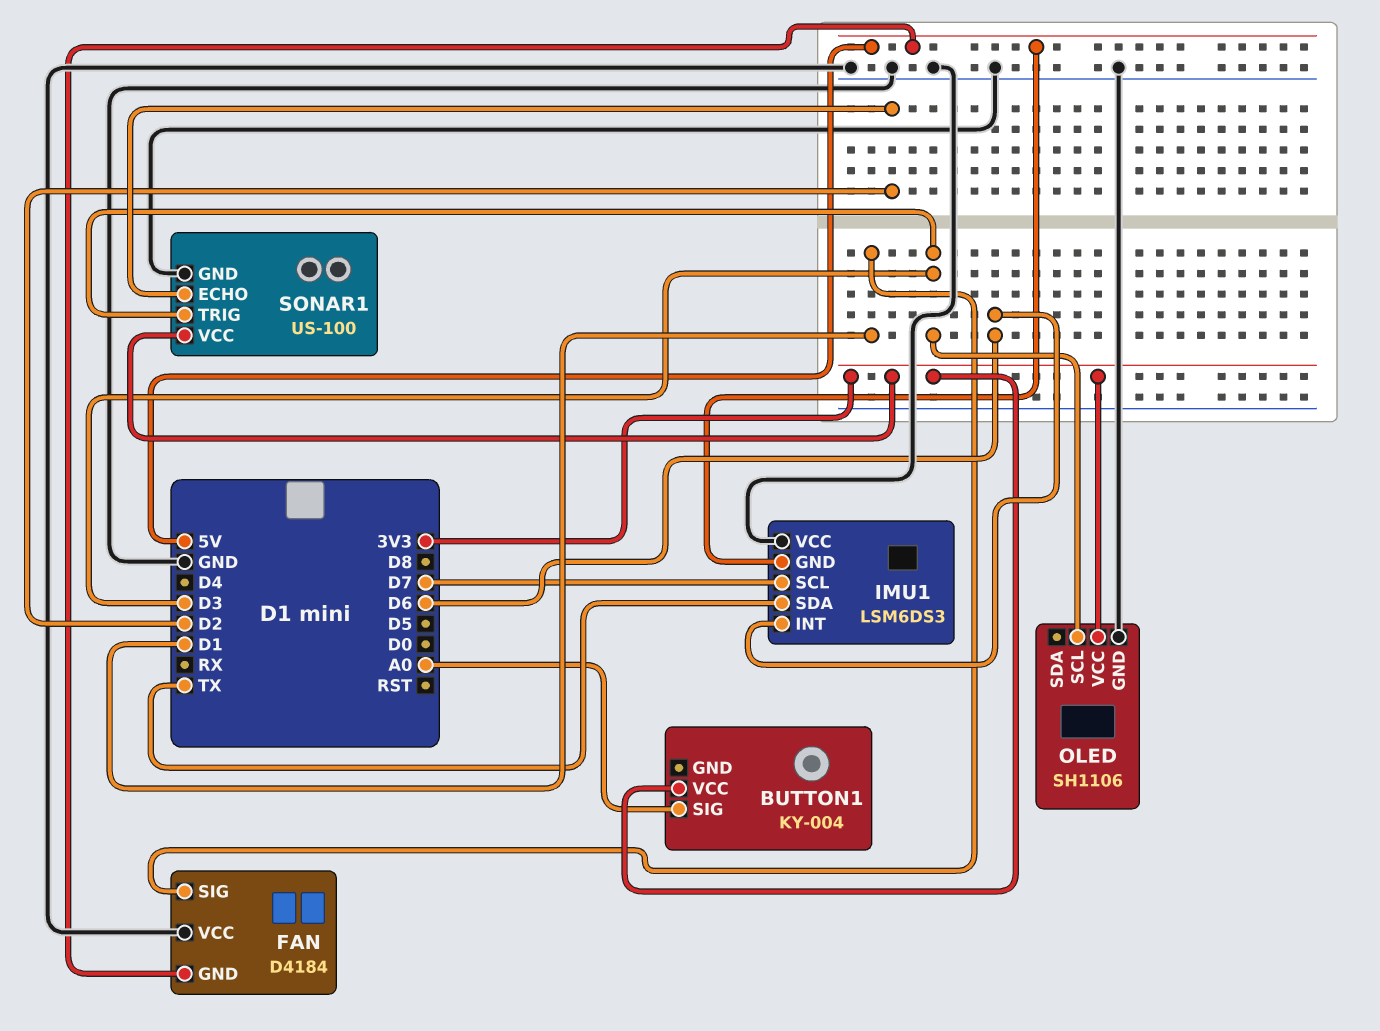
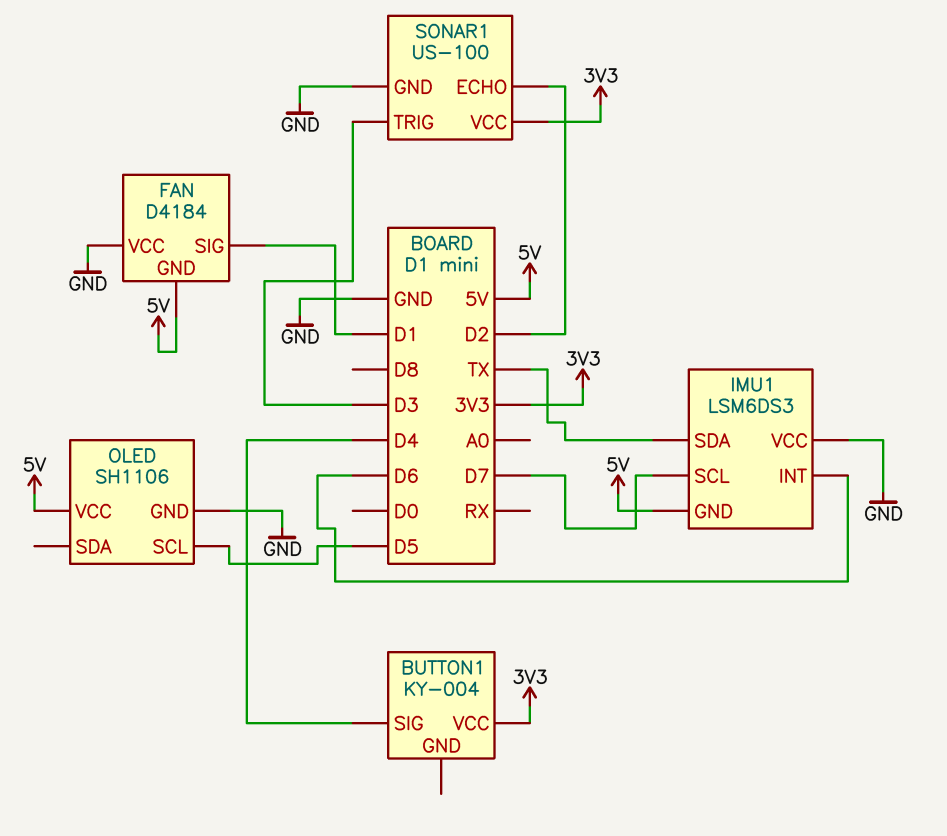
BUTTON1 pin SIG: A0 -> D4
OLED pin SCL: D3 -> D5
OLED pin VCC: 3V3 -> 5V

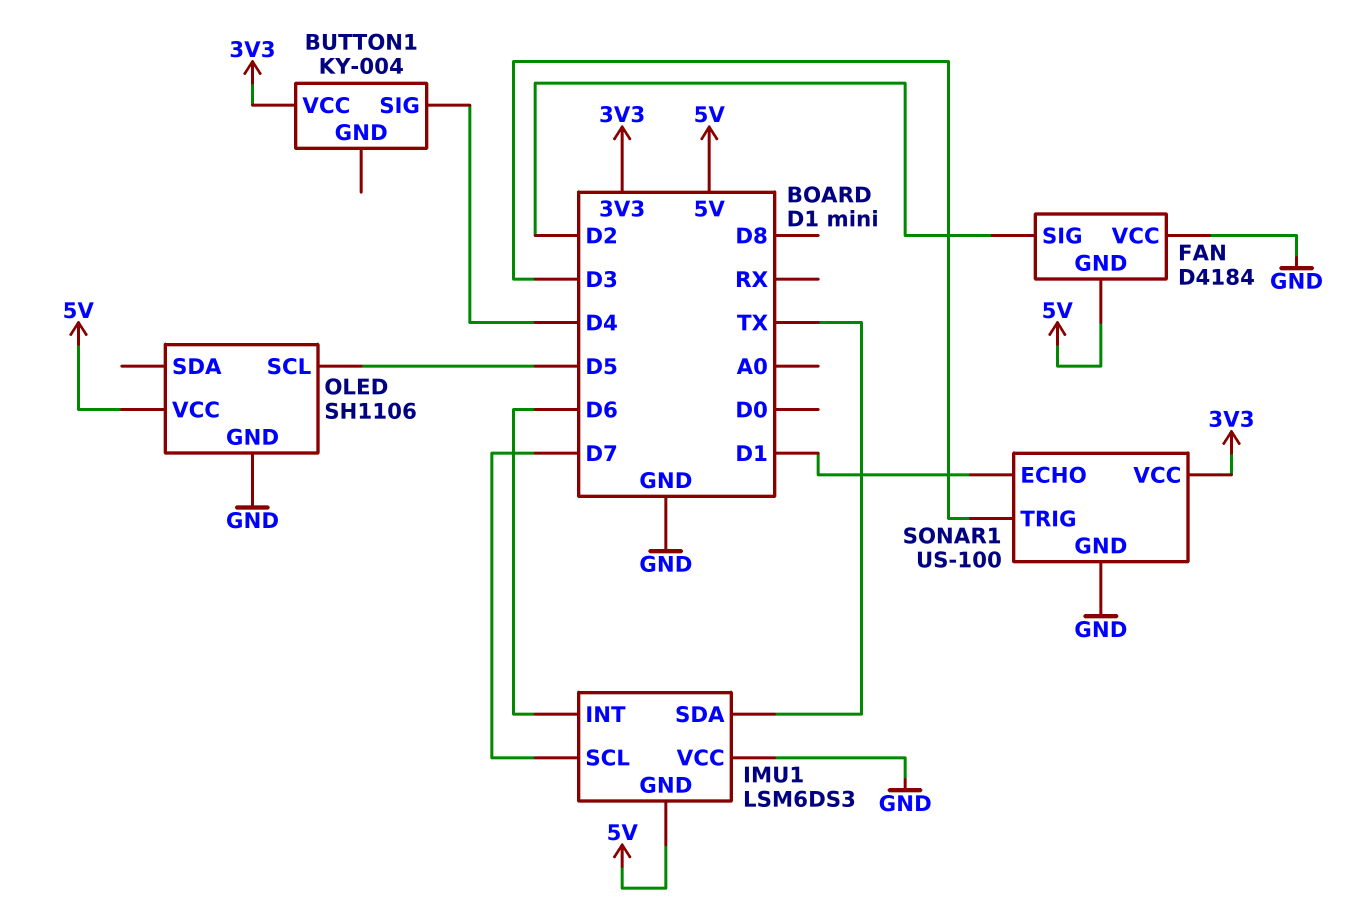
FAN pin SIG: D1 -> D2
SONAR1 pin ECHO: D2 -> D1

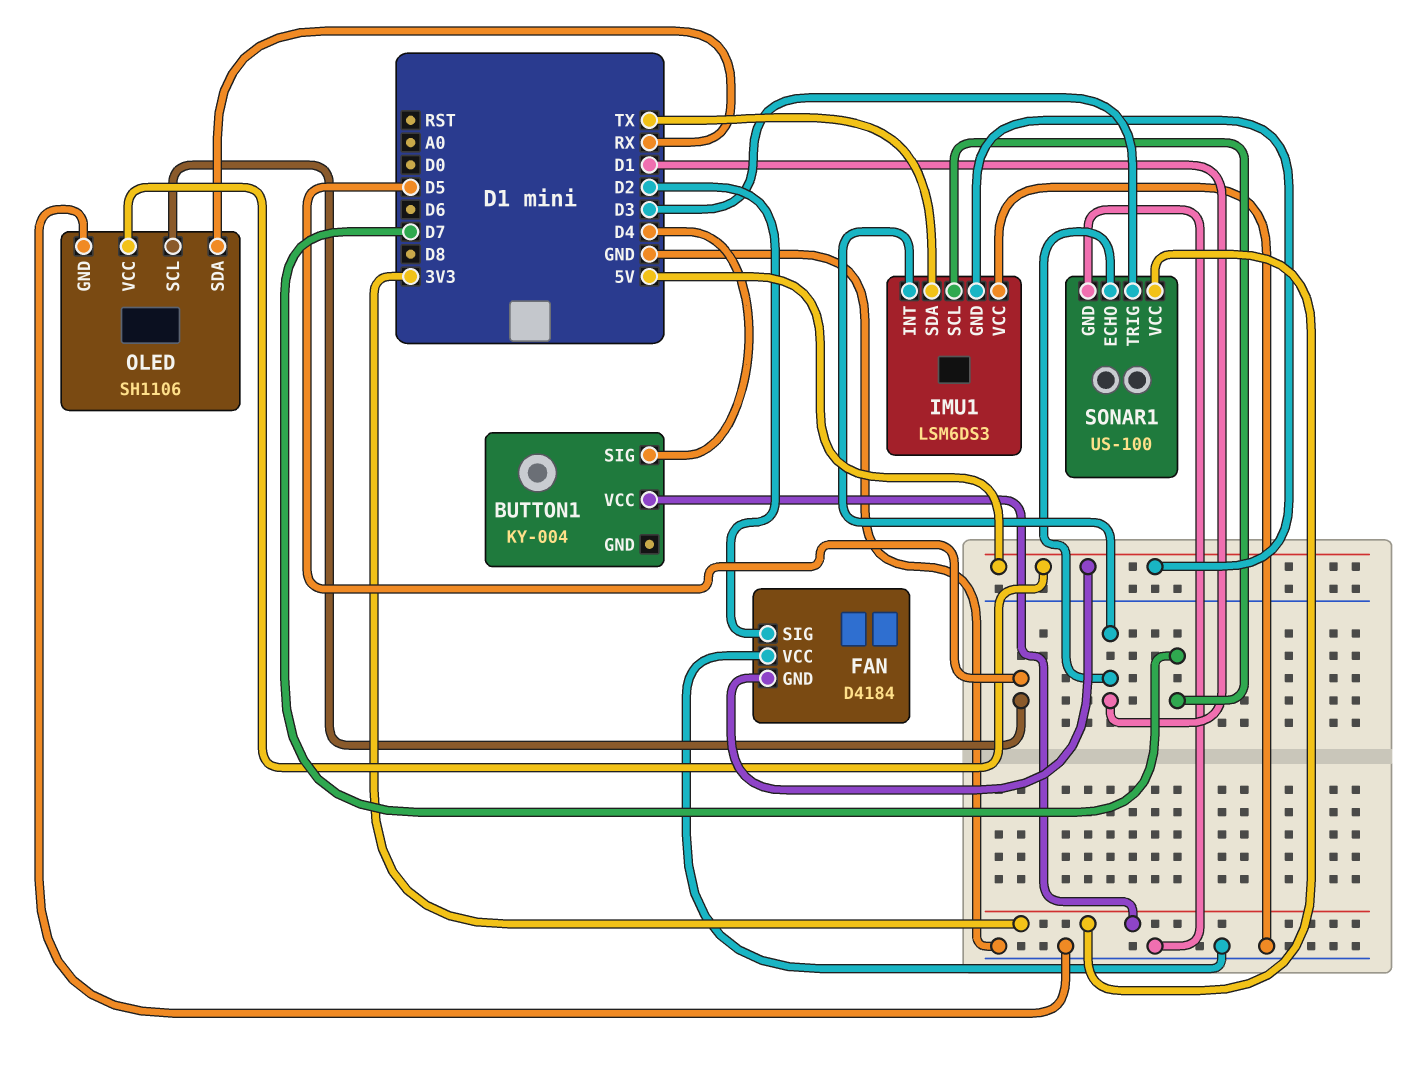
IMU1 pin INT: D6 -> D1
OLED pin SDA: none -> RX

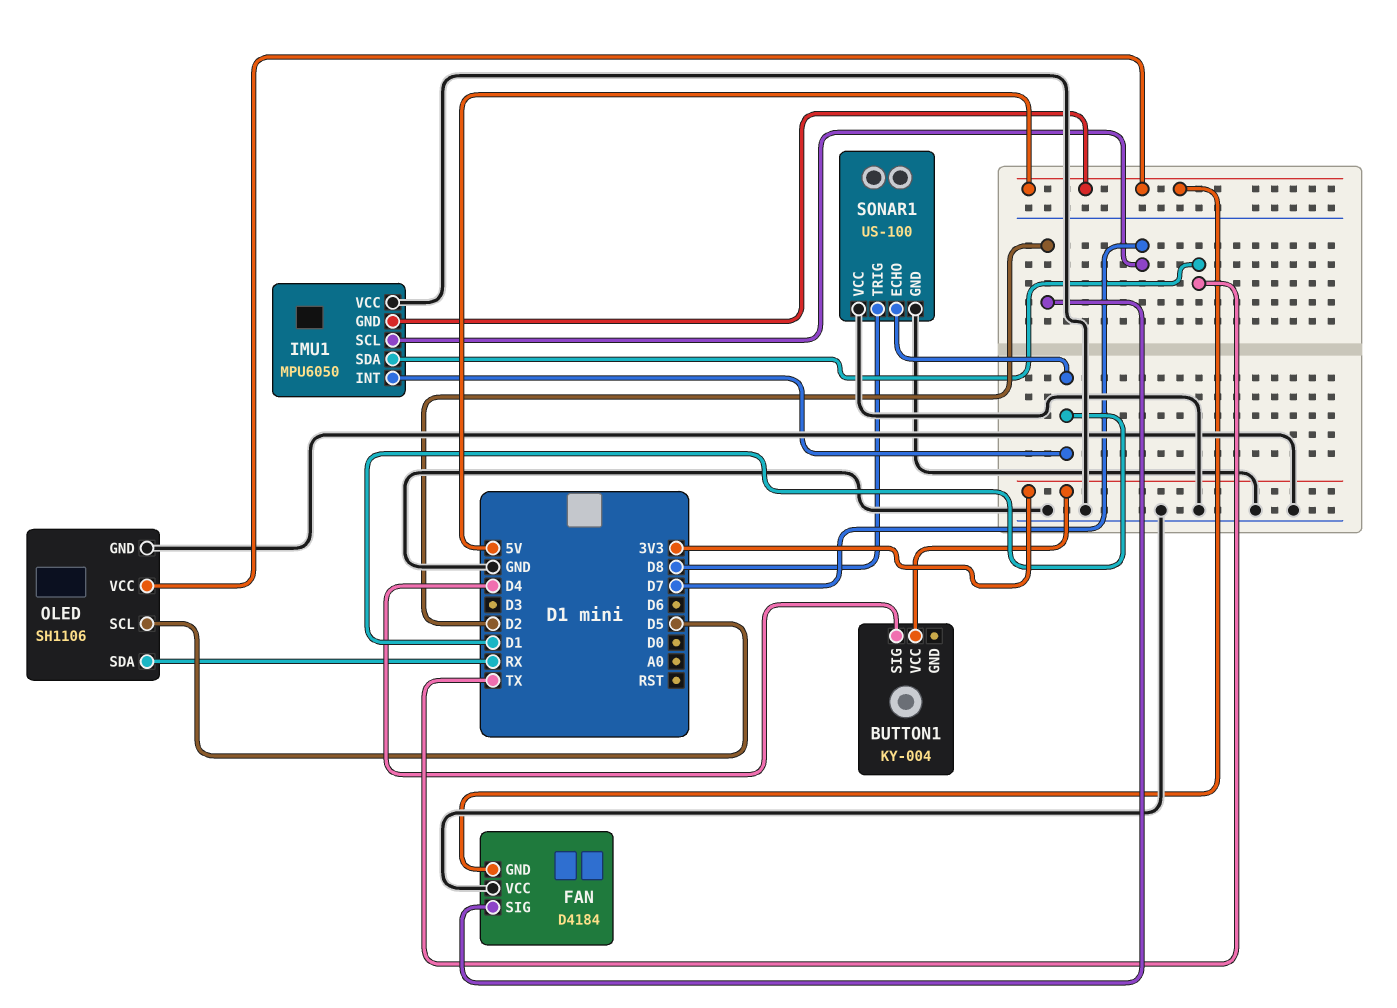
IMU1: LSM6DS3 -> MPU6050
SONAR1 pin TRIG: D3 -> D8
SONAR1 pin VCC: 3V3 -> GND

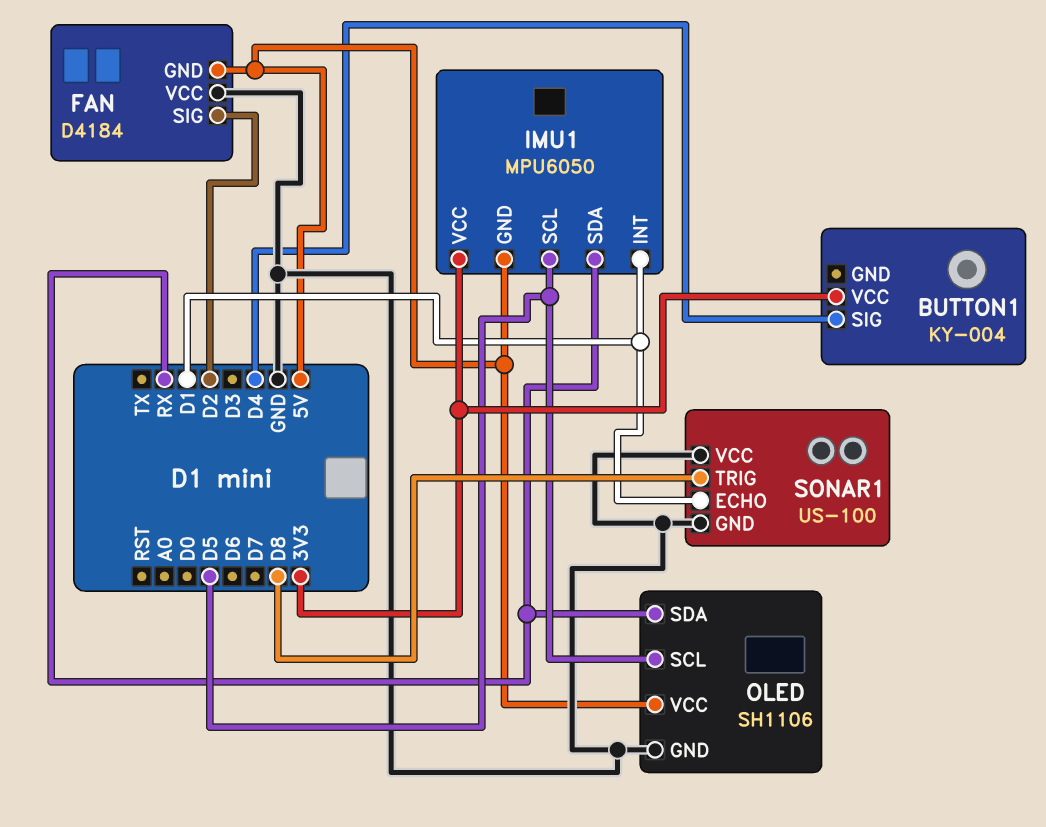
IMU1 pin SCL: D7 -> D5
IMU1 pin SDA: TX -> RX
IMU1 pin VCC: GND -> 3V3

